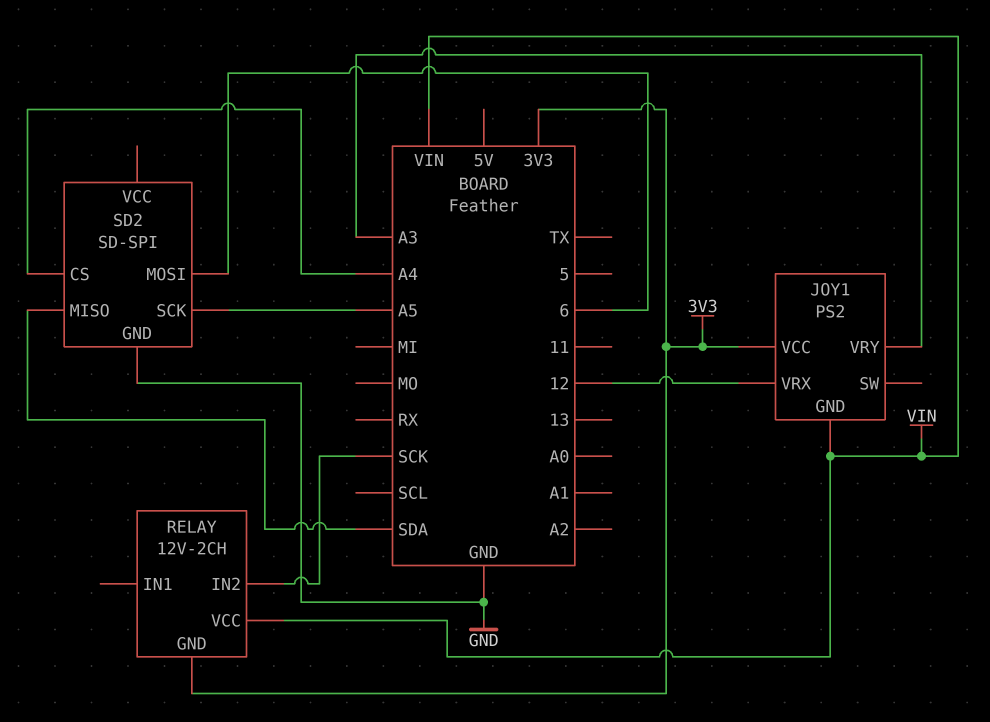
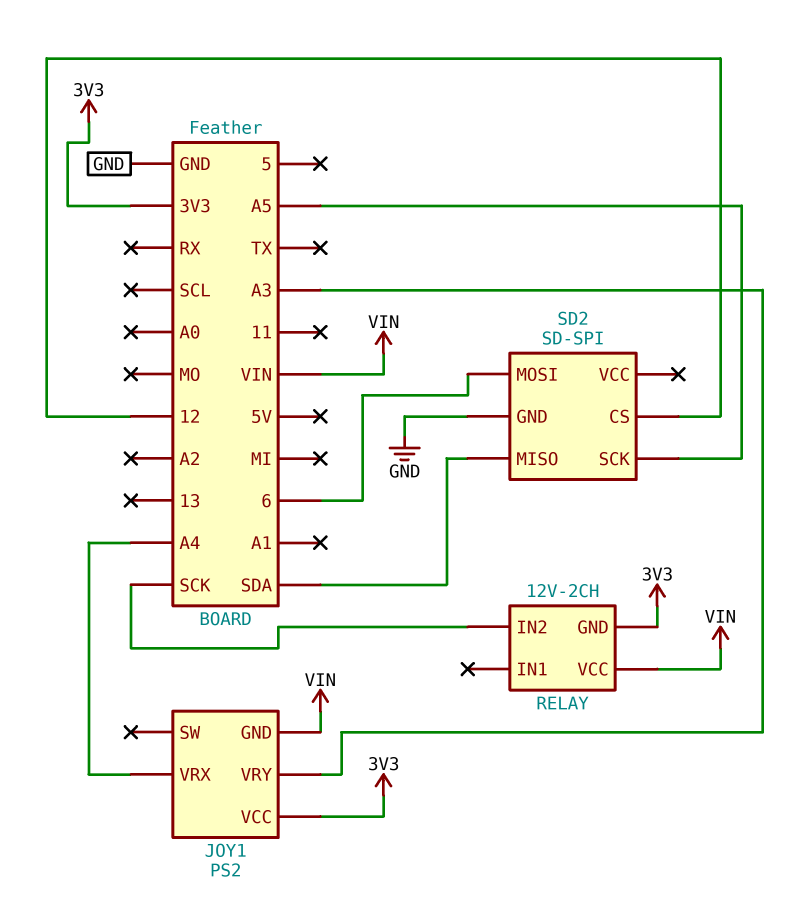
JOY1 pin VRX: 12 -> A4
SD2 pin CS: A4 -> 12

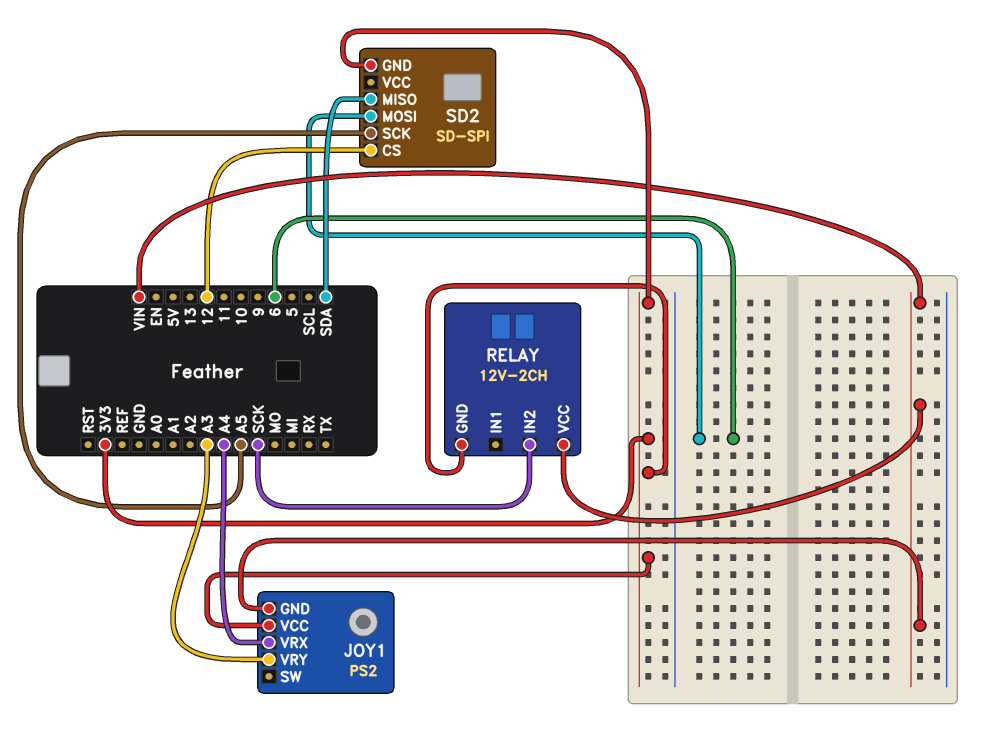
SD2 pin GND: GND -> 3V3

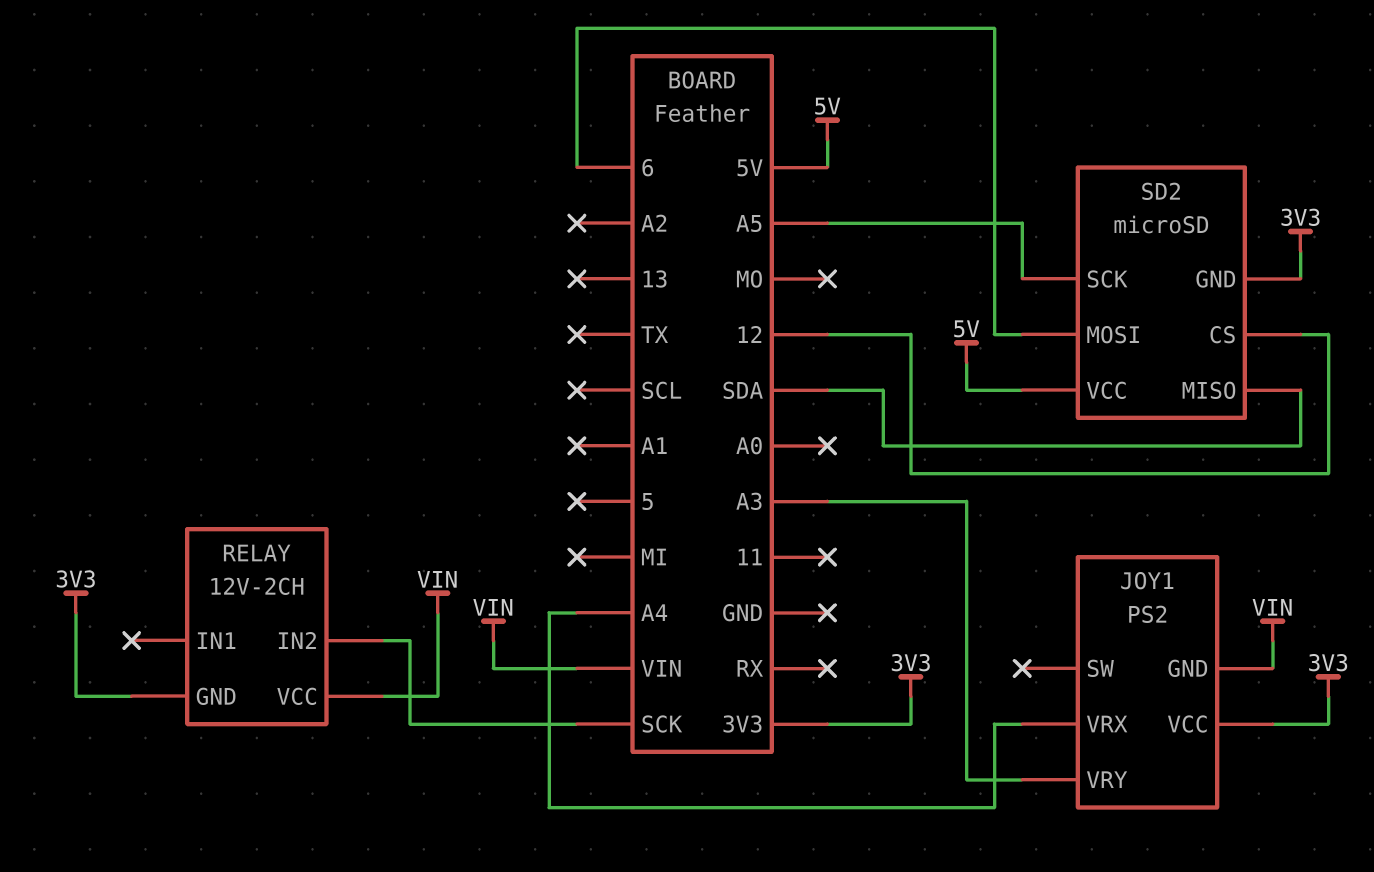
SD2: SD-SPI -> microSD
SD2 pin VCC: none -> 5V

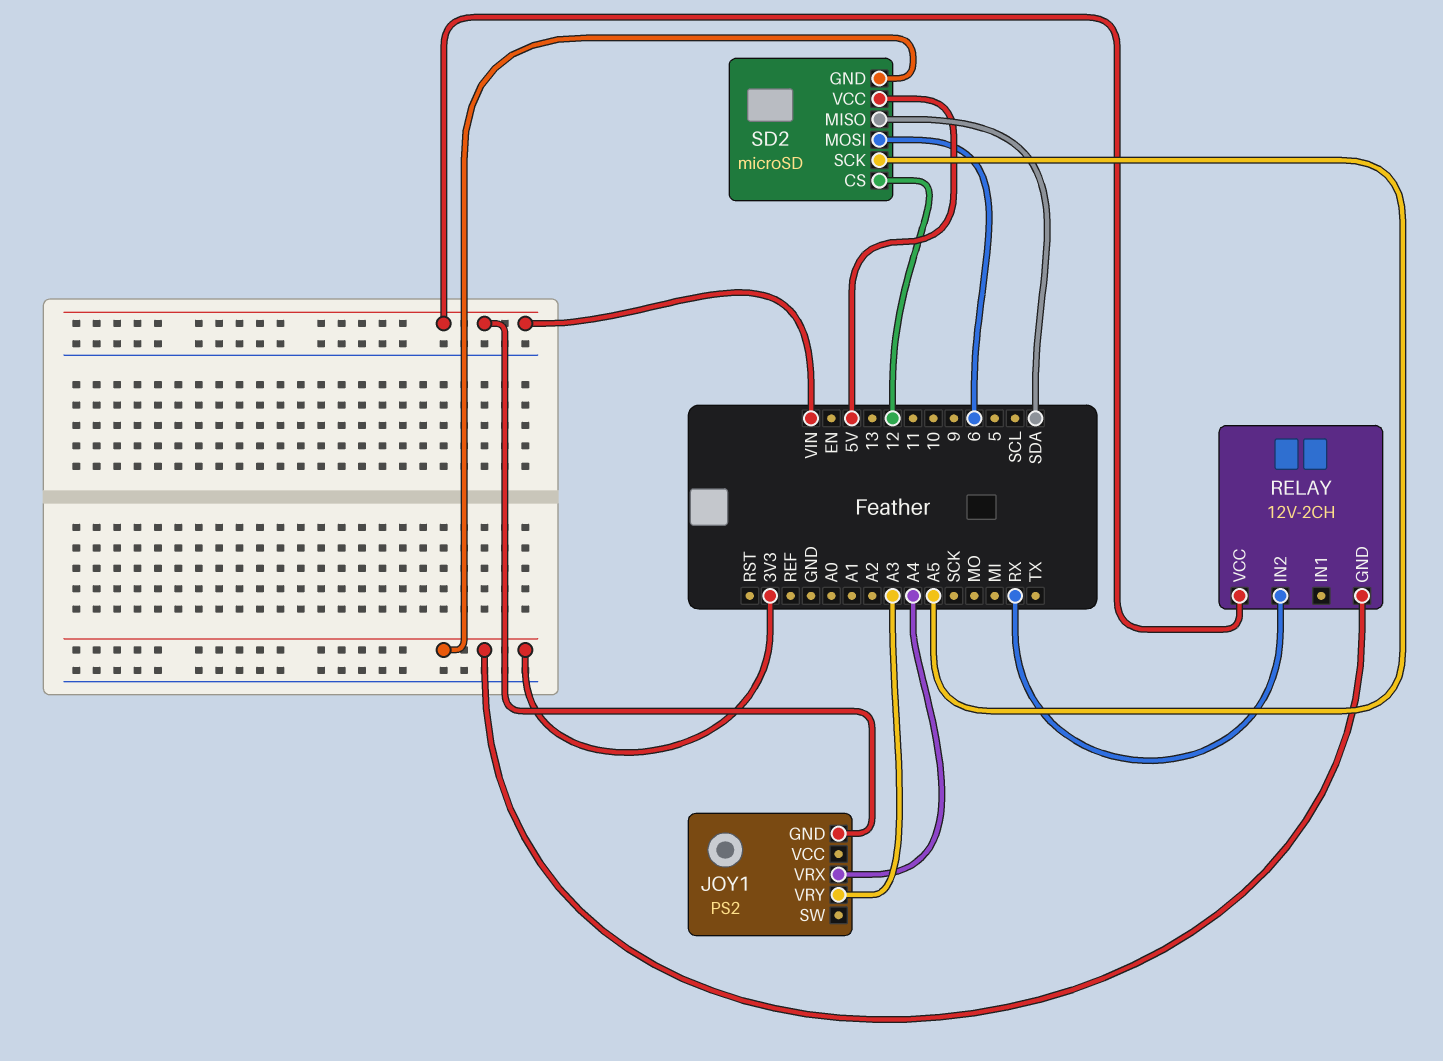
JOY1 pin VCC: 3V3 -> none
RELAY pin IN2: SCK -> RX

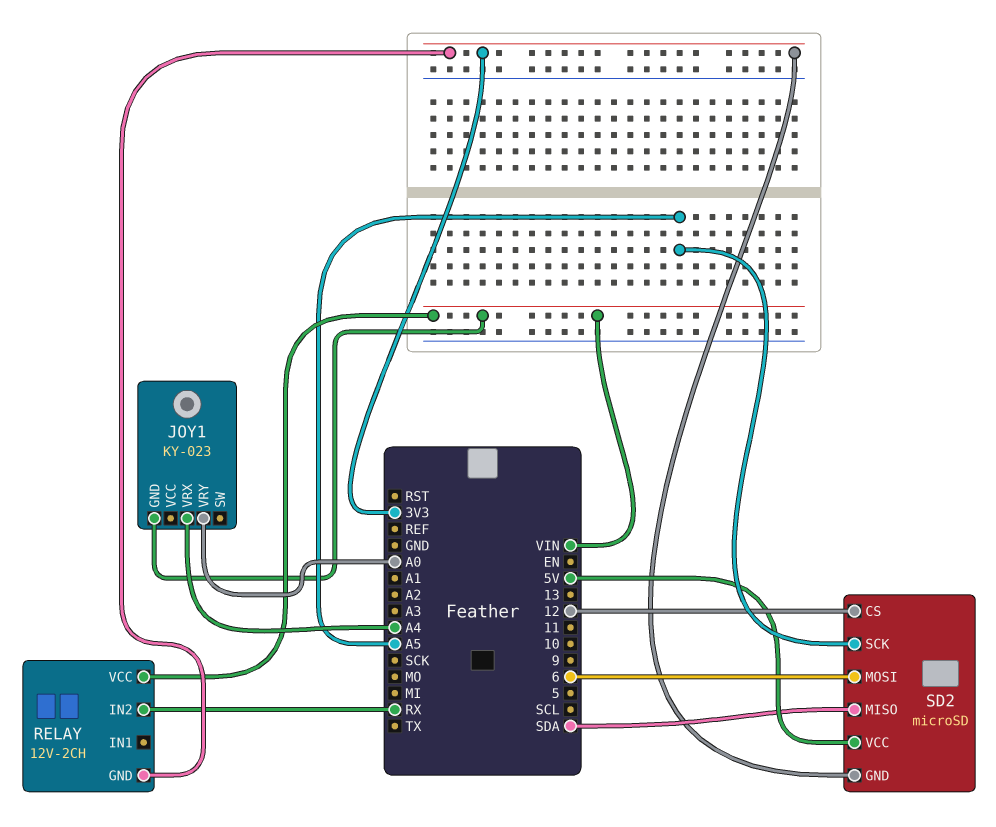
JOY1: PS2 -> KY-023
JOY1 pin VRY: A3 -> A0

